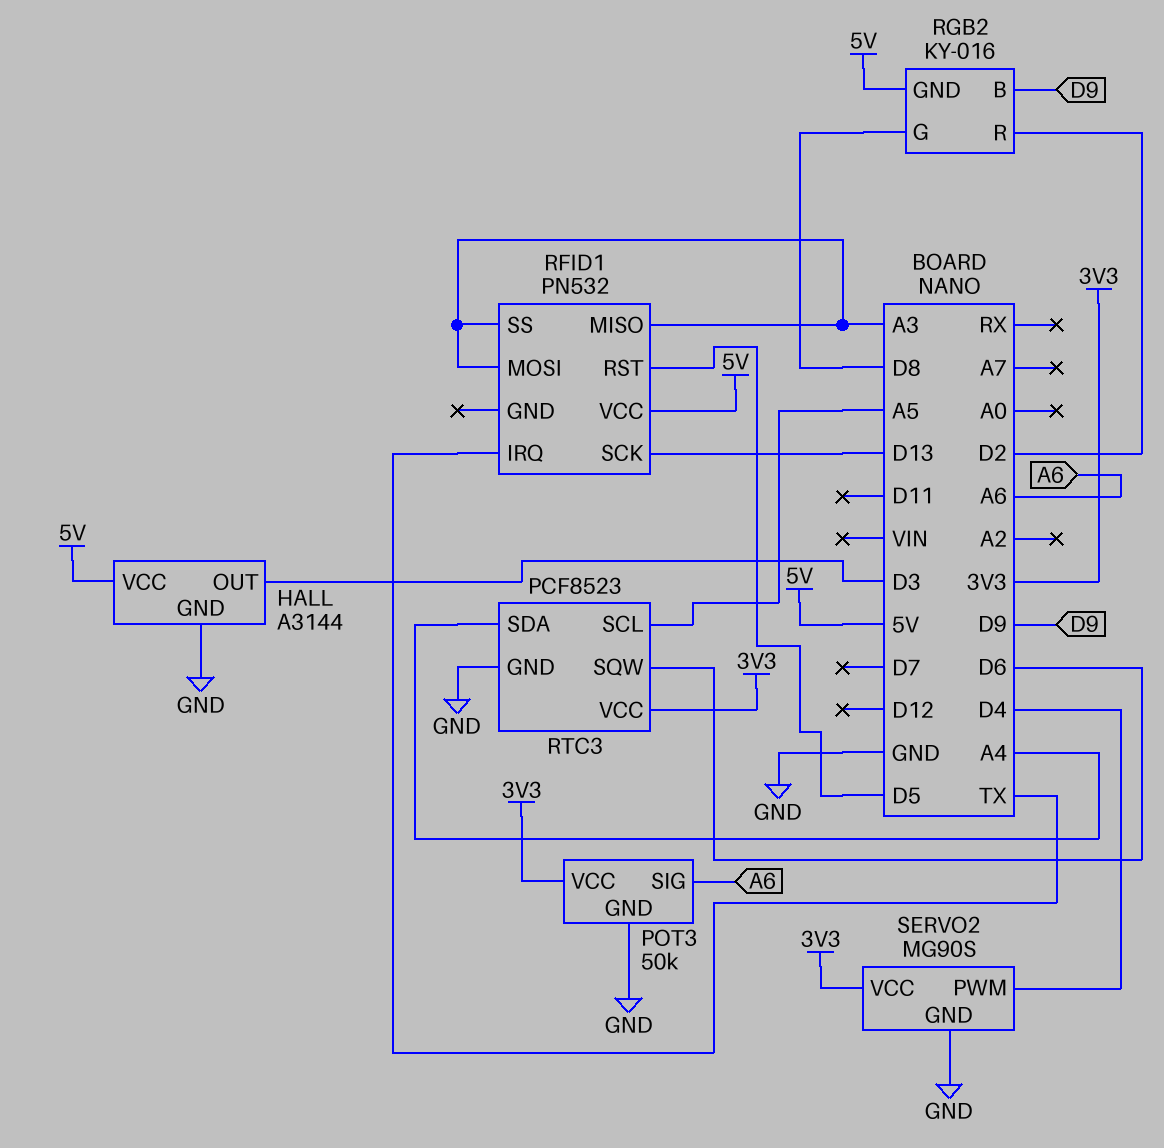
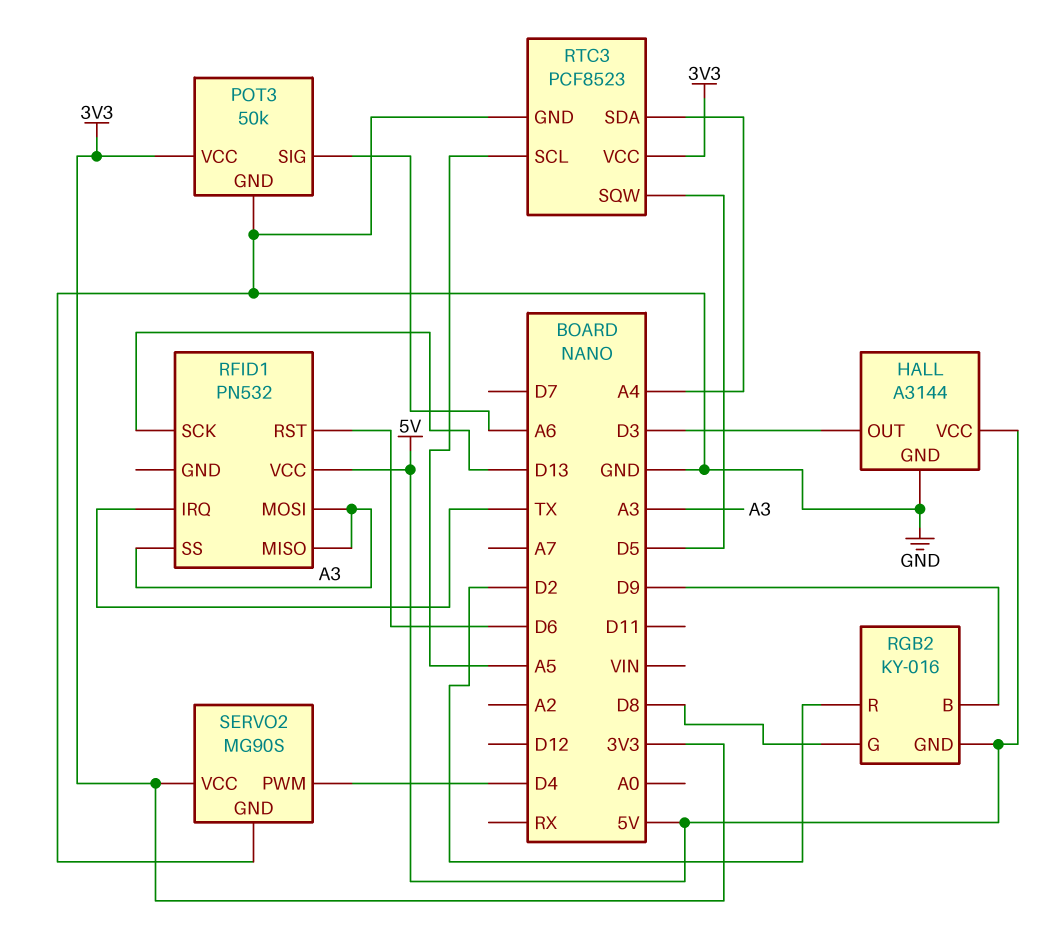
RFID1 pin RST: D5 -> D6
RTC3 pin SQW: D6 -> D5

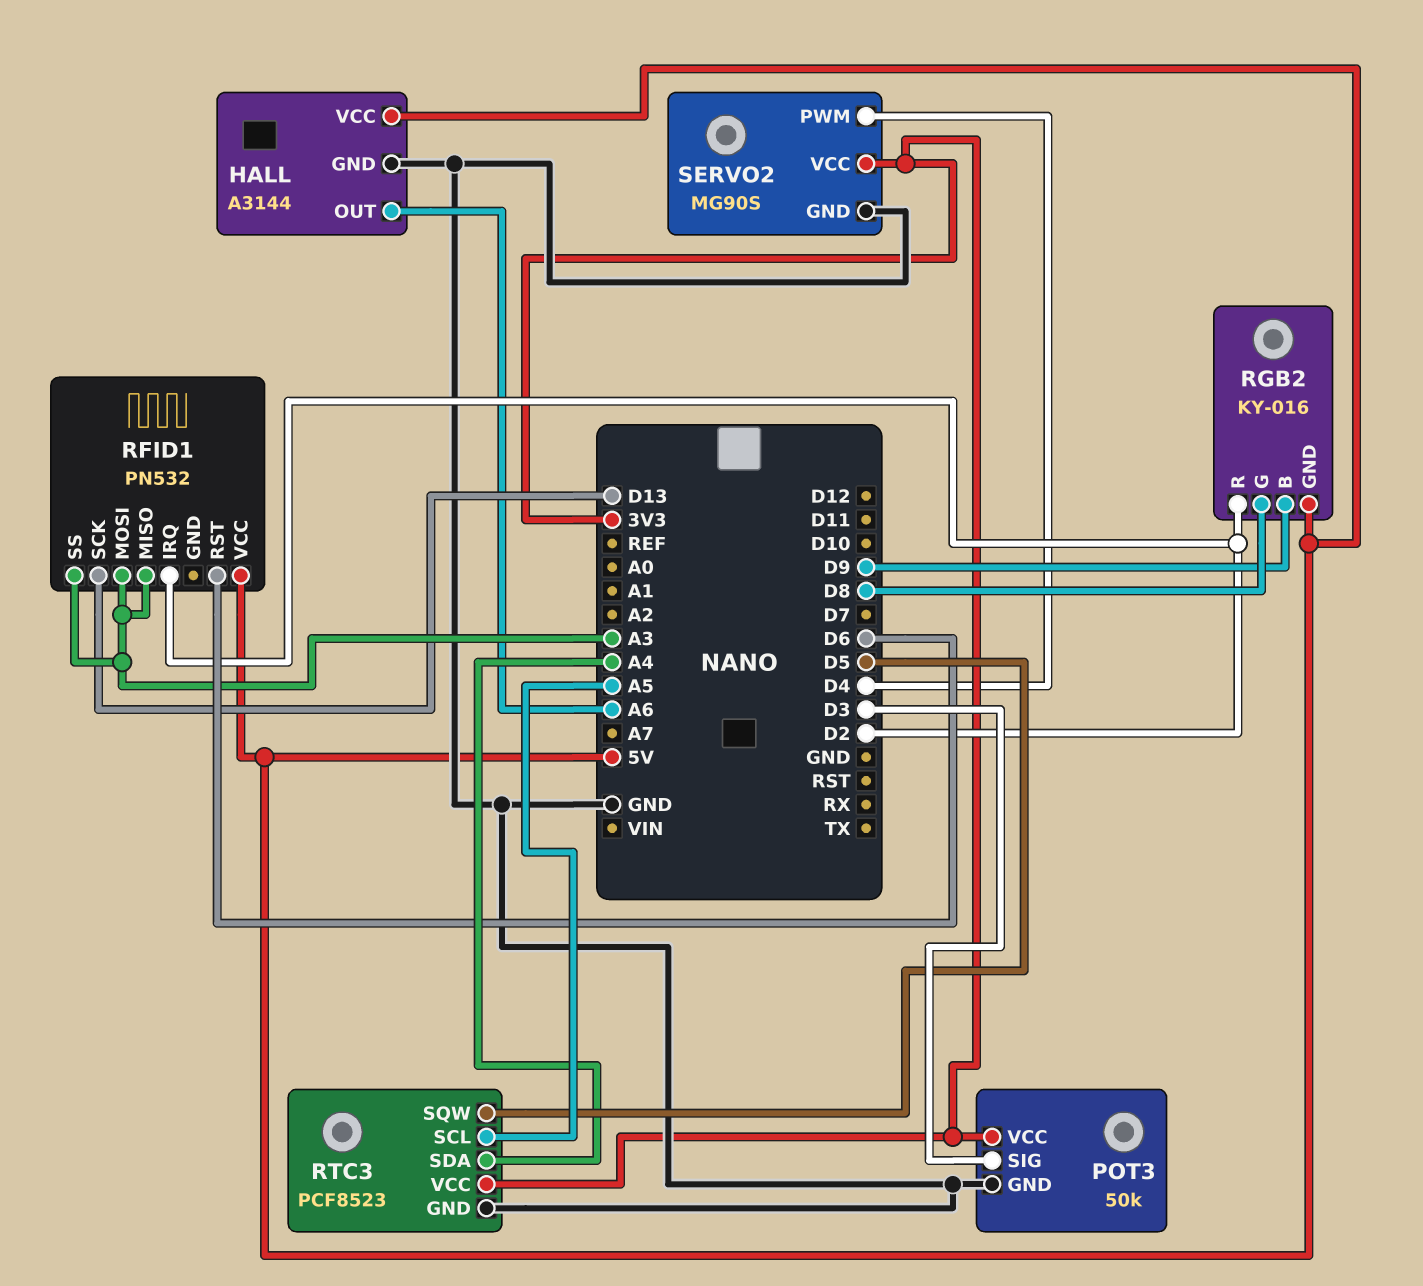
HALL pin OUT: D3 -> A6
POT3 pin SIG: A6 -> D3
RFID1 pin IRQ: TX -> D2

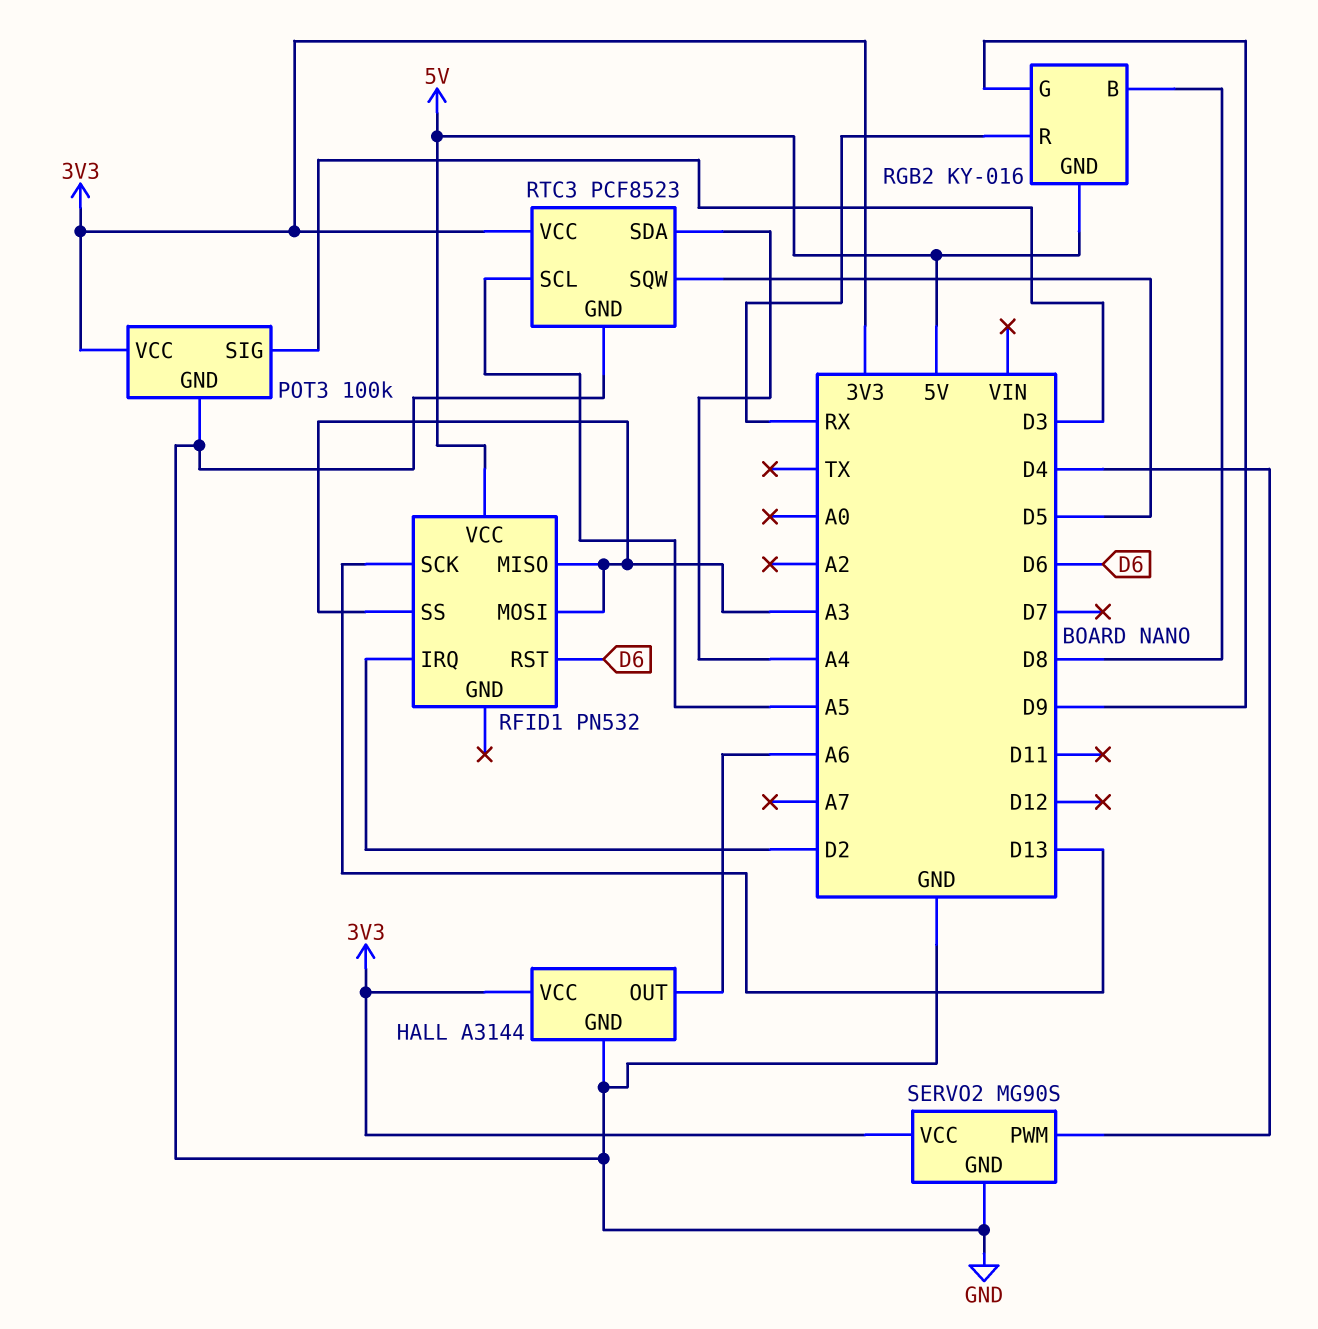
HALL pin VCC: 5V -> 3V3
POT3: 50k -> 100k
RGB2 pin B: D9 -> D8
RGB2 pin G: D8 -> D9
RGB2 pin R: D2 -> RX

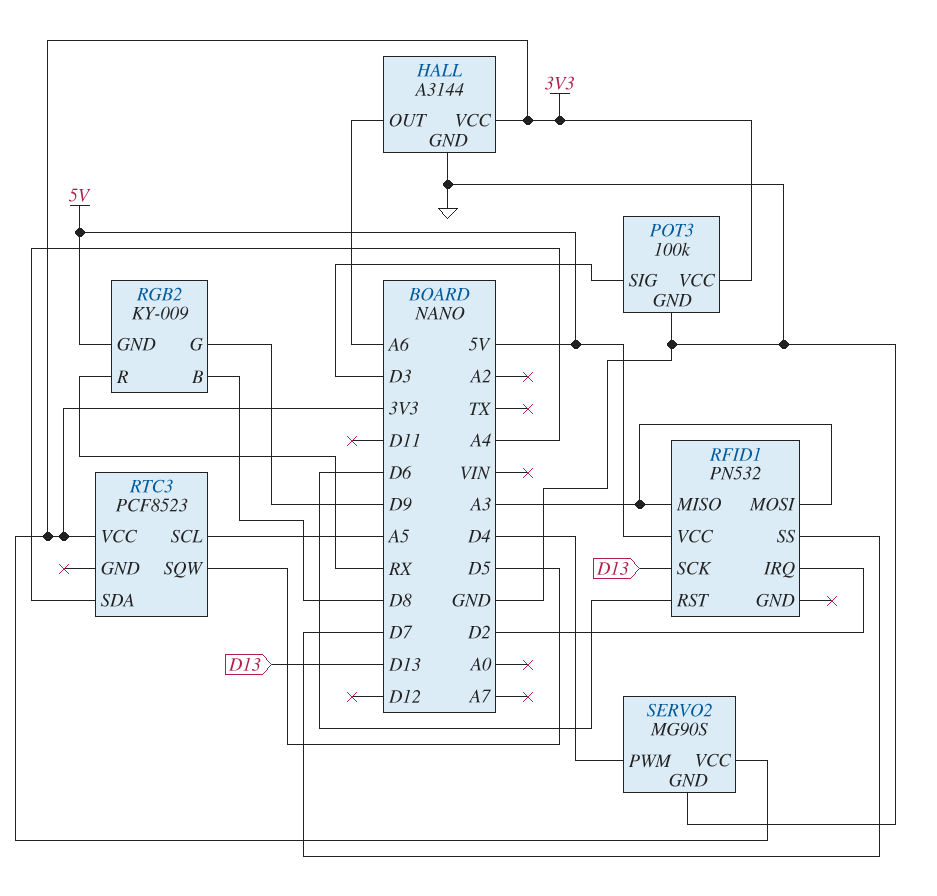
RFID1 pin SS: A3 -> D7
RGB2: KY-016 -> KY-009
RTC3 pin GND: GND -> none

